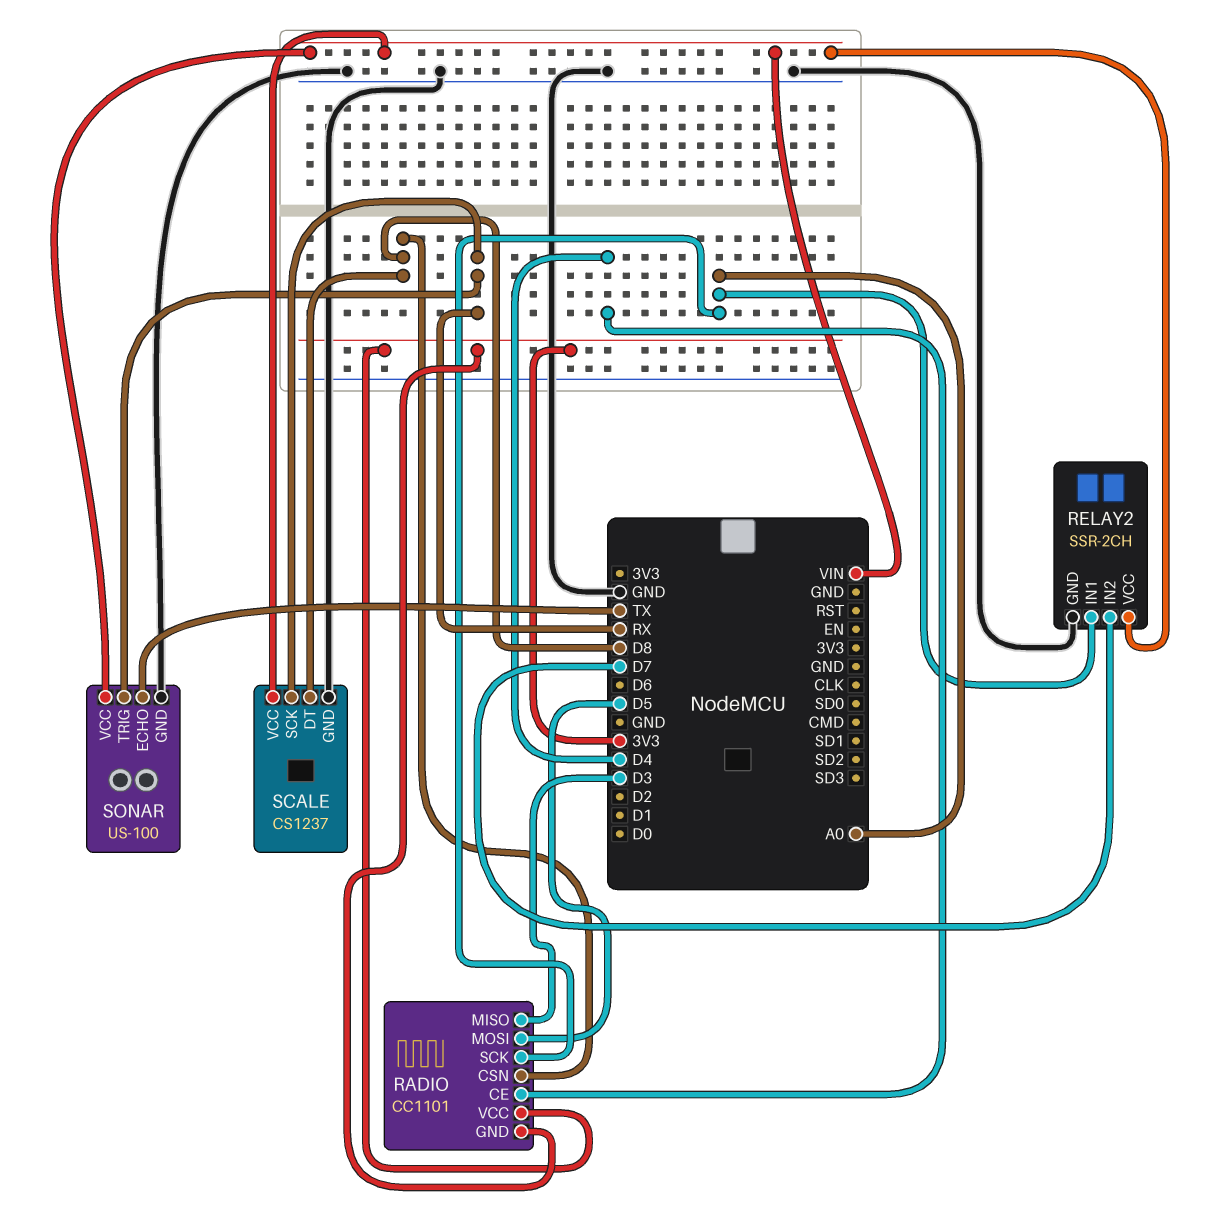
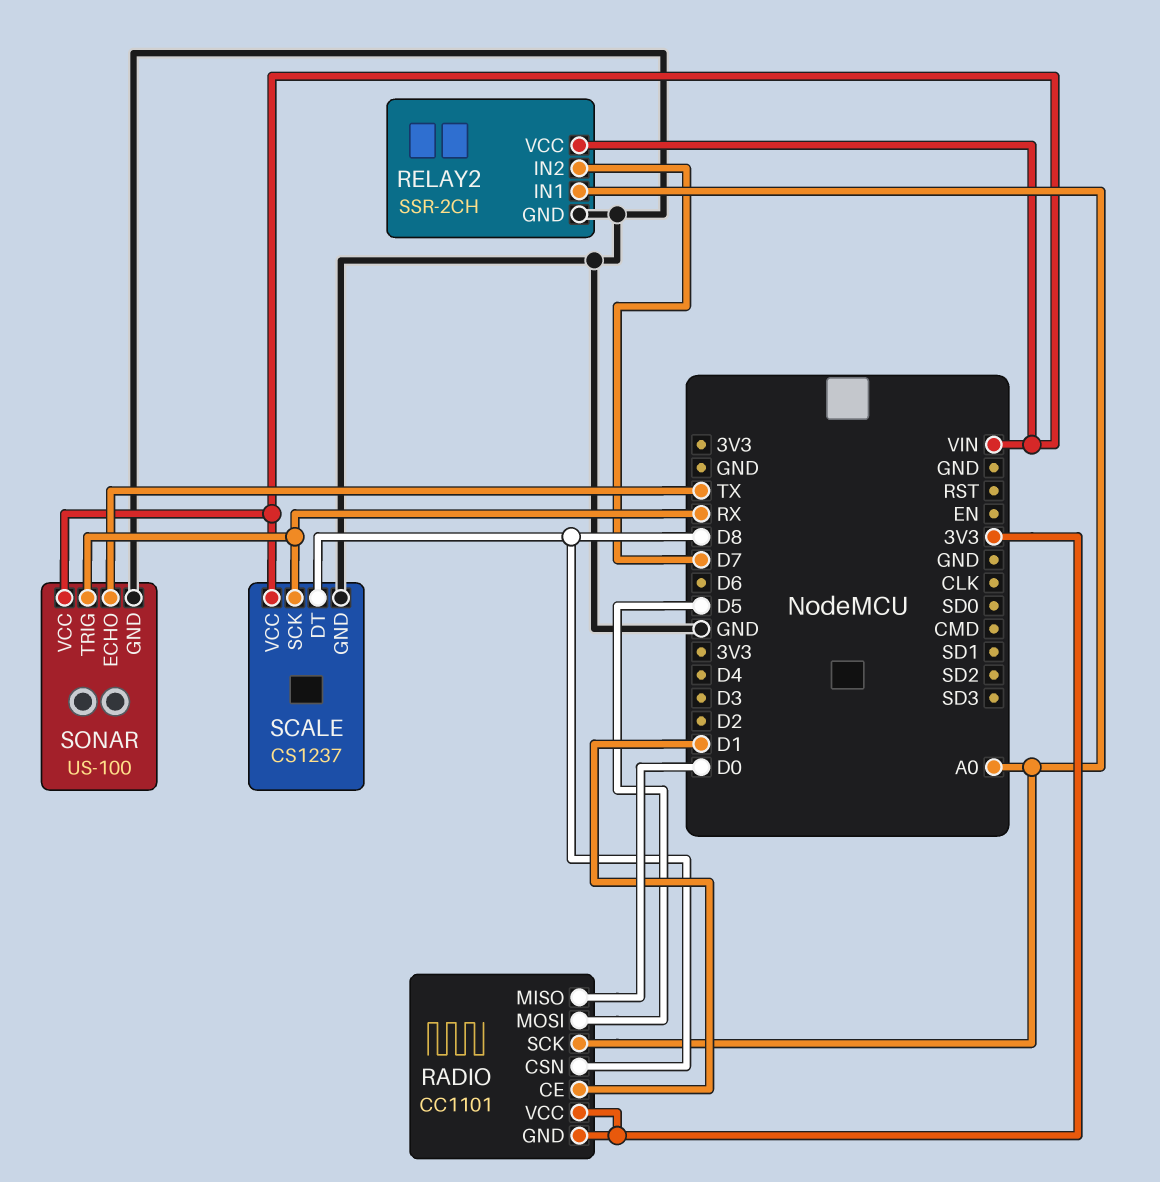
RADIO pin CE: D4 -> D1
RADIO pin MISO: D3 -> D0

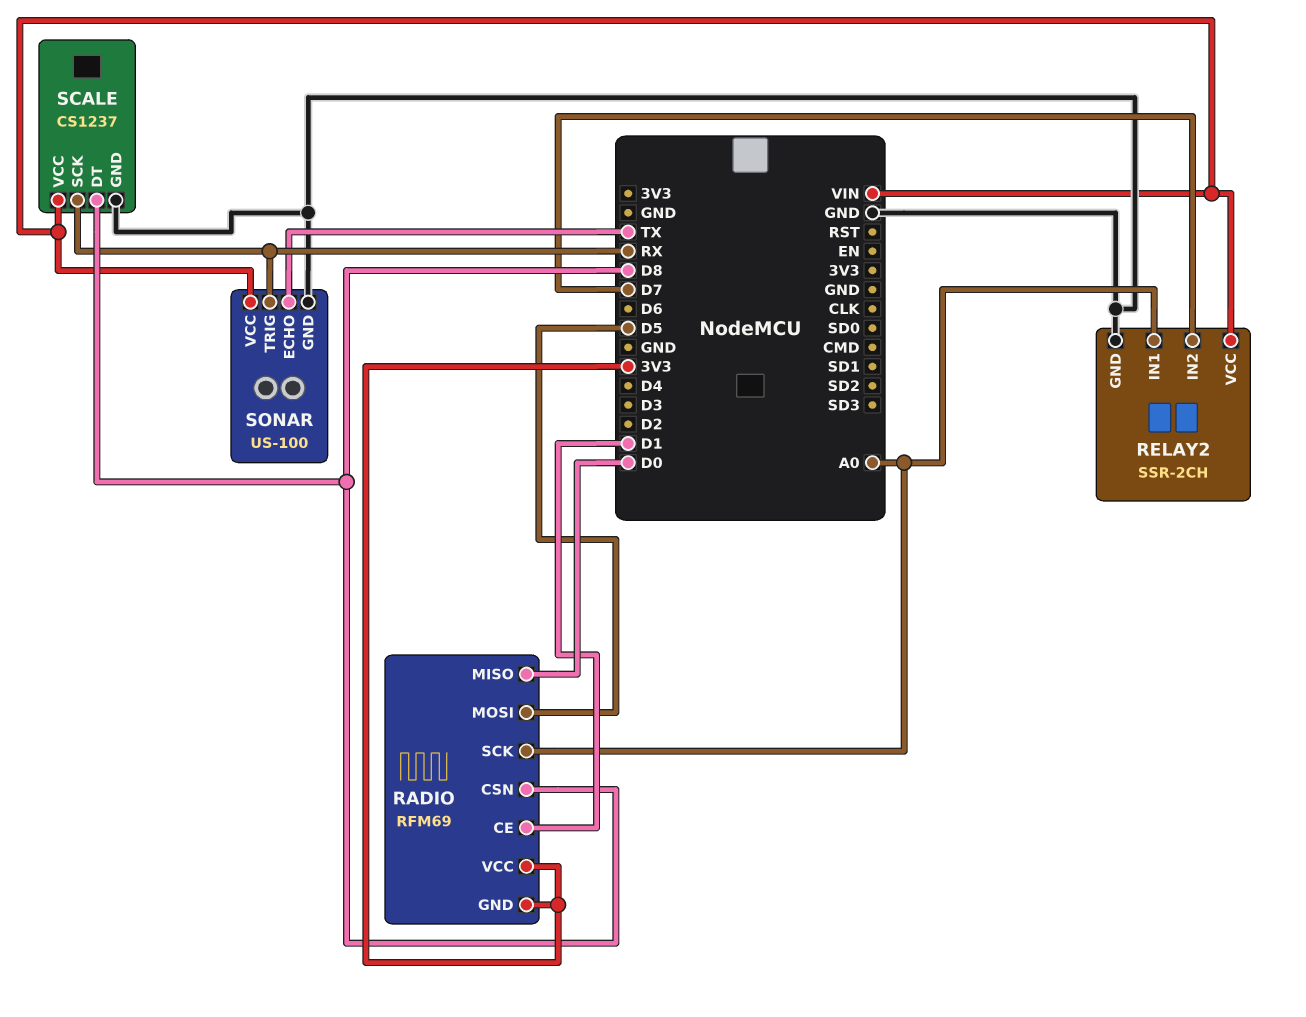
RADIO: CC1101 -> RFM69

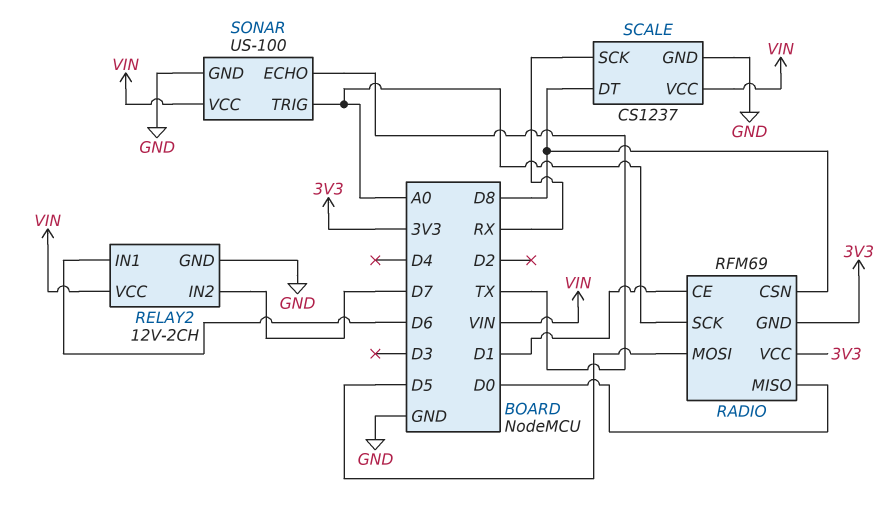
RELAY2: SSR-2CH -> 12V-2CH
RELAY2 pin IN1: A0 -> D6
SONAR pin TRIG: RX -> A0

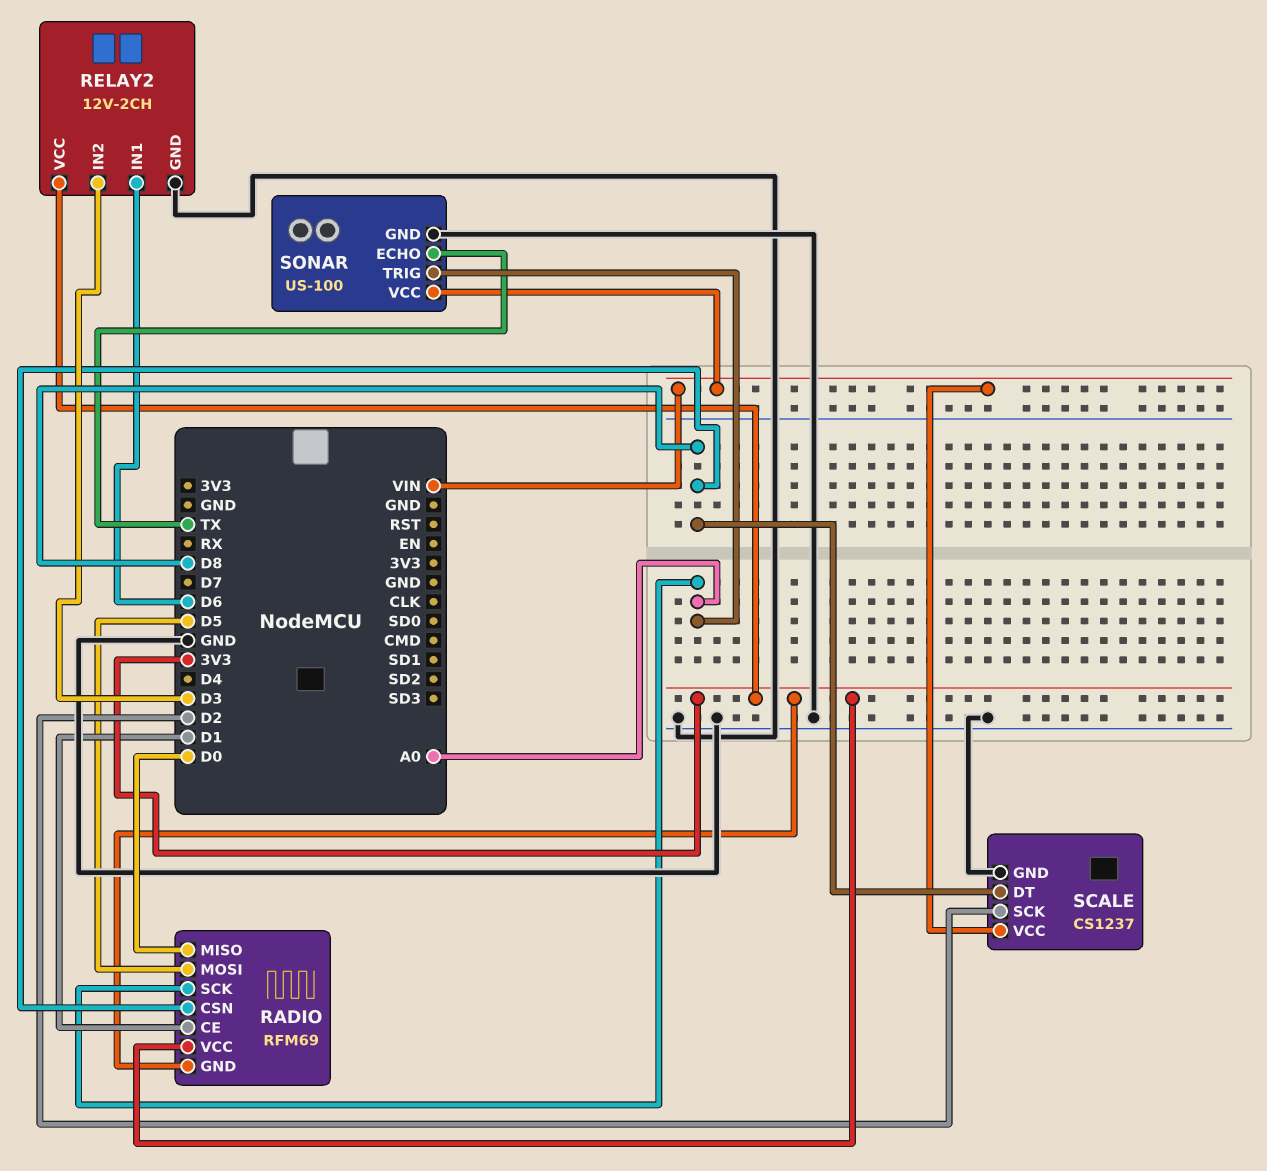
RELAY2 pin IN2: D7 -> D3
RELAY2 pin VCC: VIN -> 3V3
SCALE pin SCK: RX -> D2

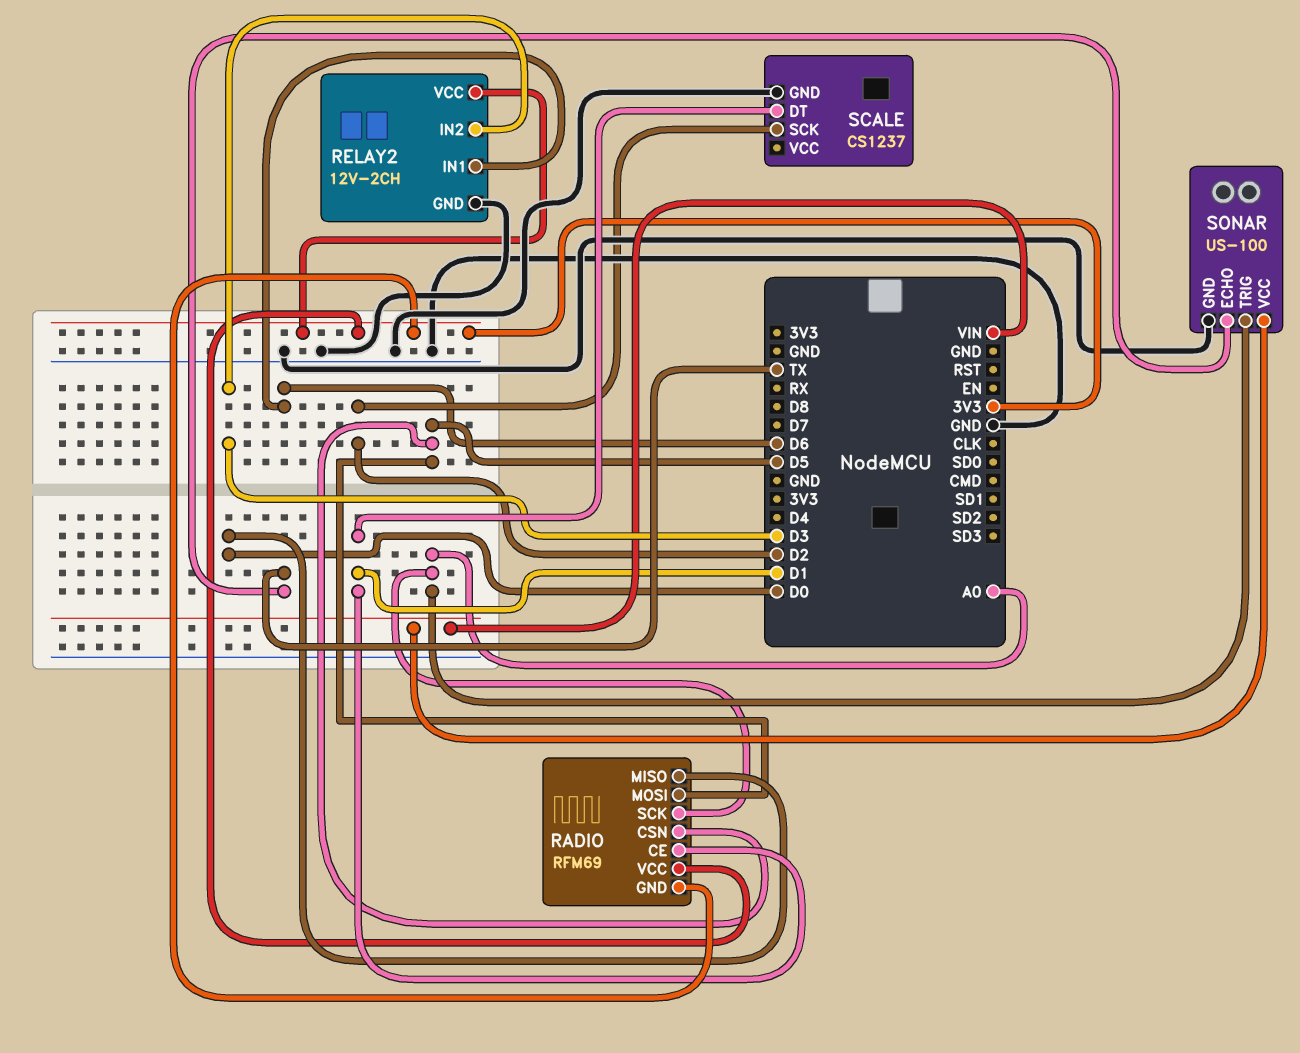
RADIO pin CSN: D8 -> D5
SCALE pin DT: D8 -> D1
SCALE pin VCC: VIN -> none

